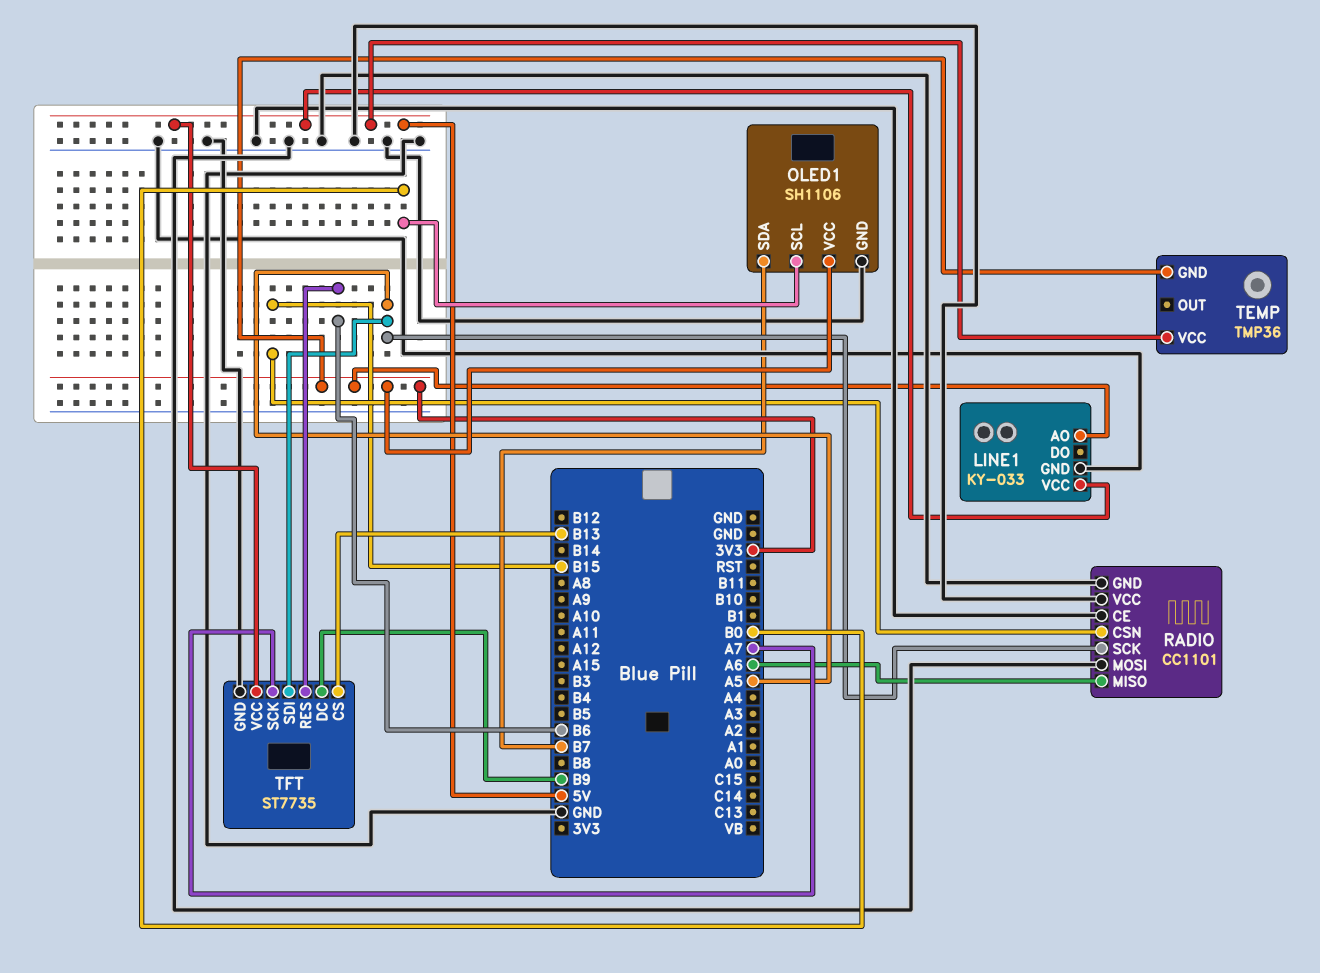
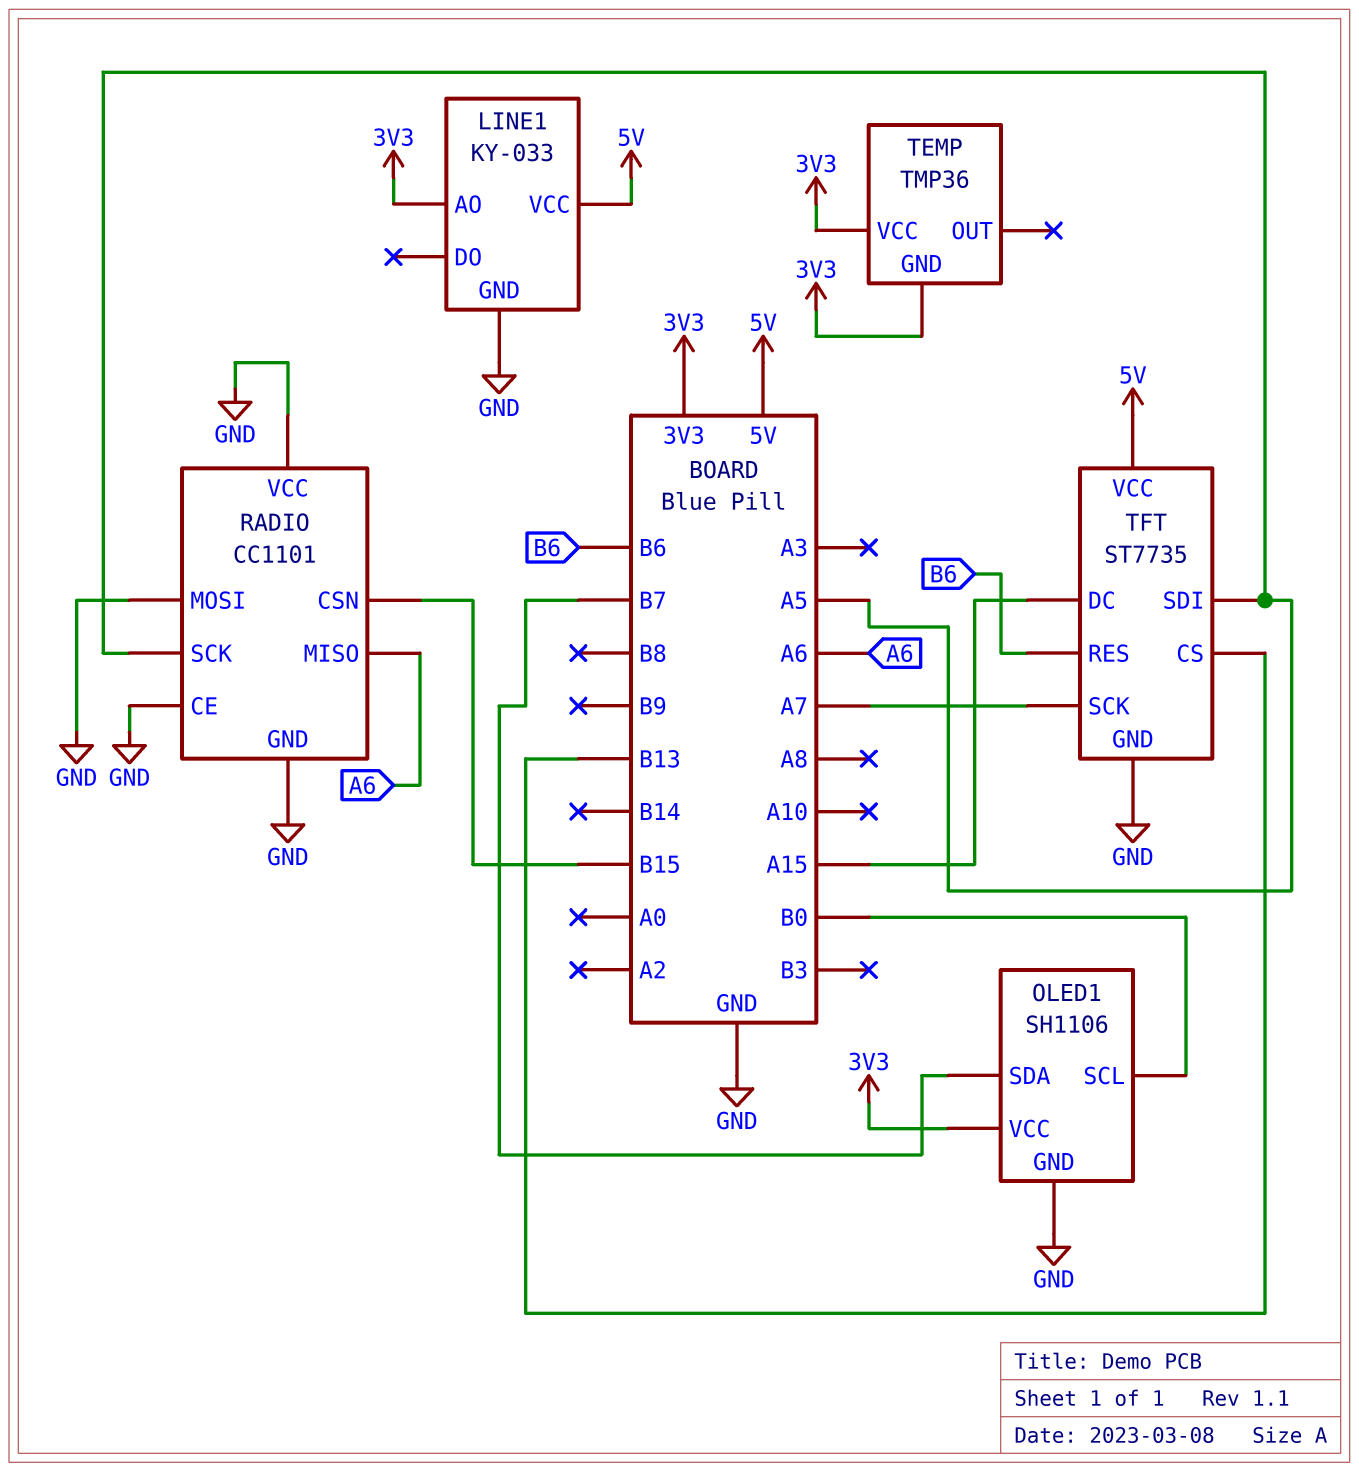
TEMP pin VCC: 5V -> 3V3
TFT pin DC: B9 -> A15

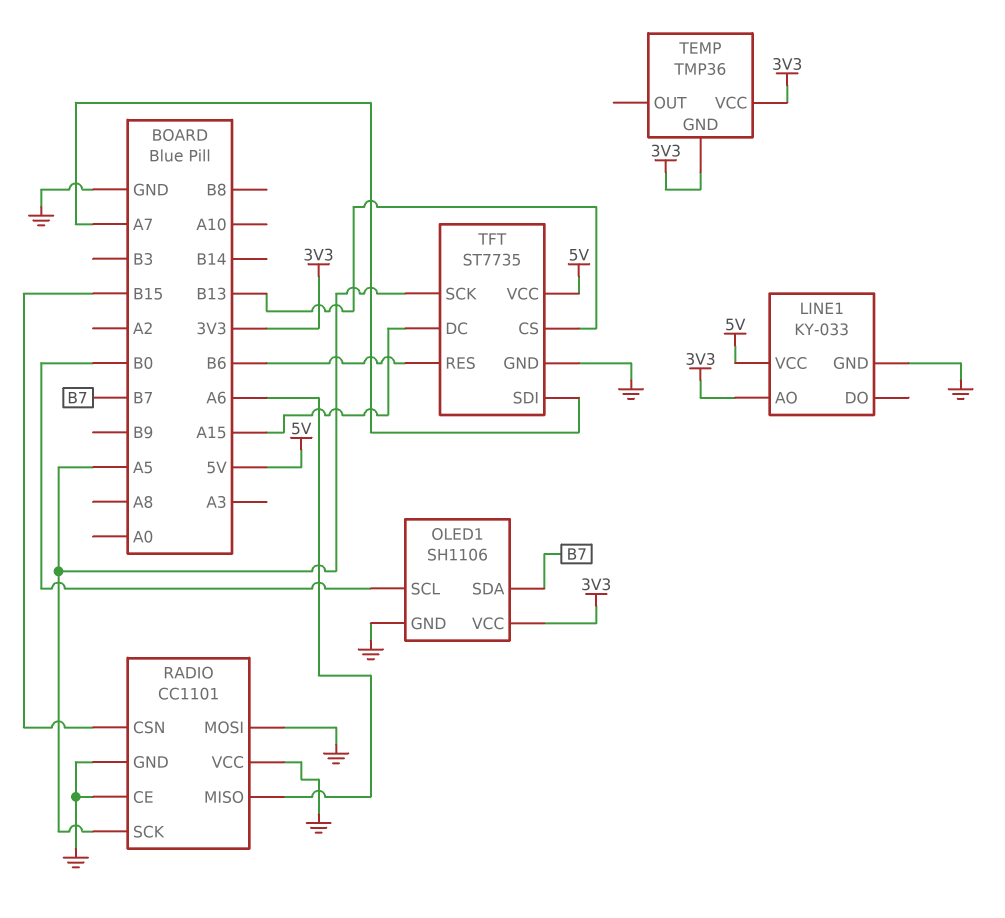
TFT pin SCK: A7 -> A5
TFT pin SDI: A5 -> A7

